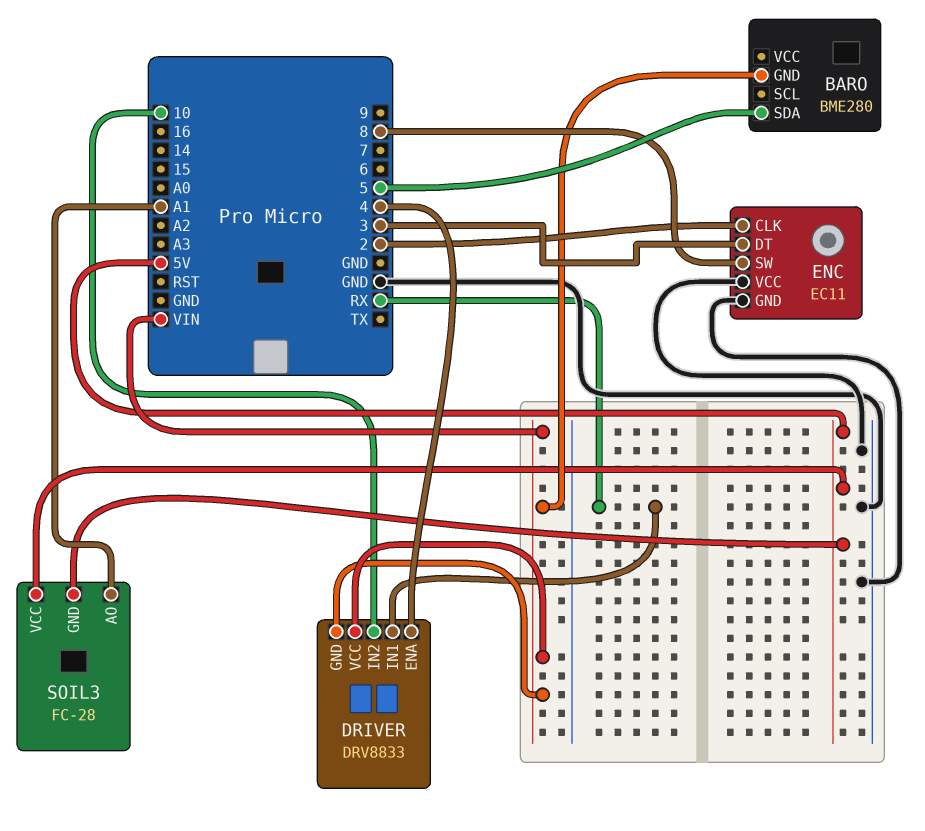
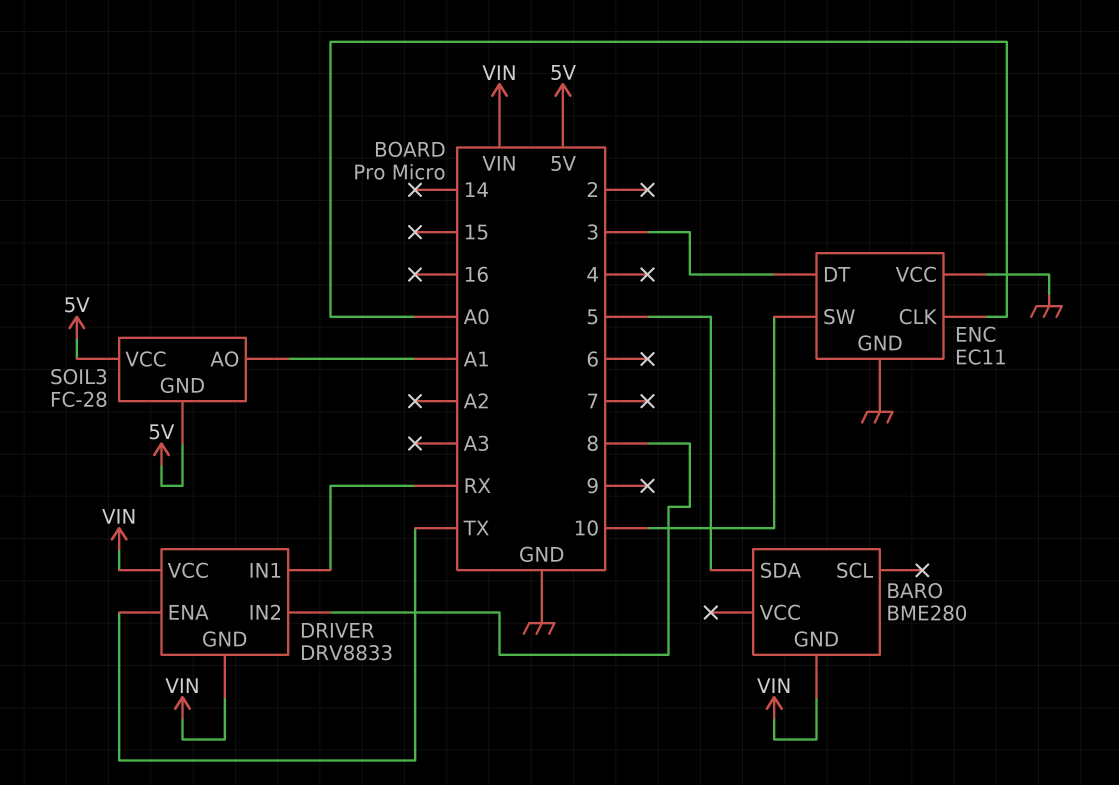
DRIVER pin ENA: 4 -> TX
DRIVER pin IN2: 10 -> 8
ENC pin CLK: 2 -> A0
ENC pin SW: 8 -> 10

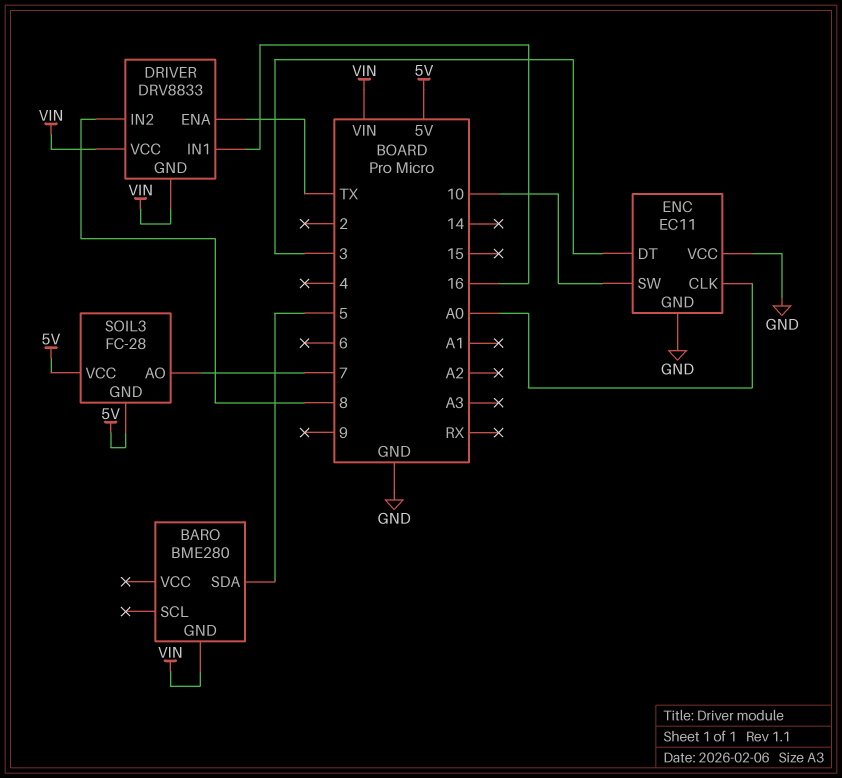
DRIVER pin IN1: RX -> 16
SOIL3 pin AO: A1 -> 7

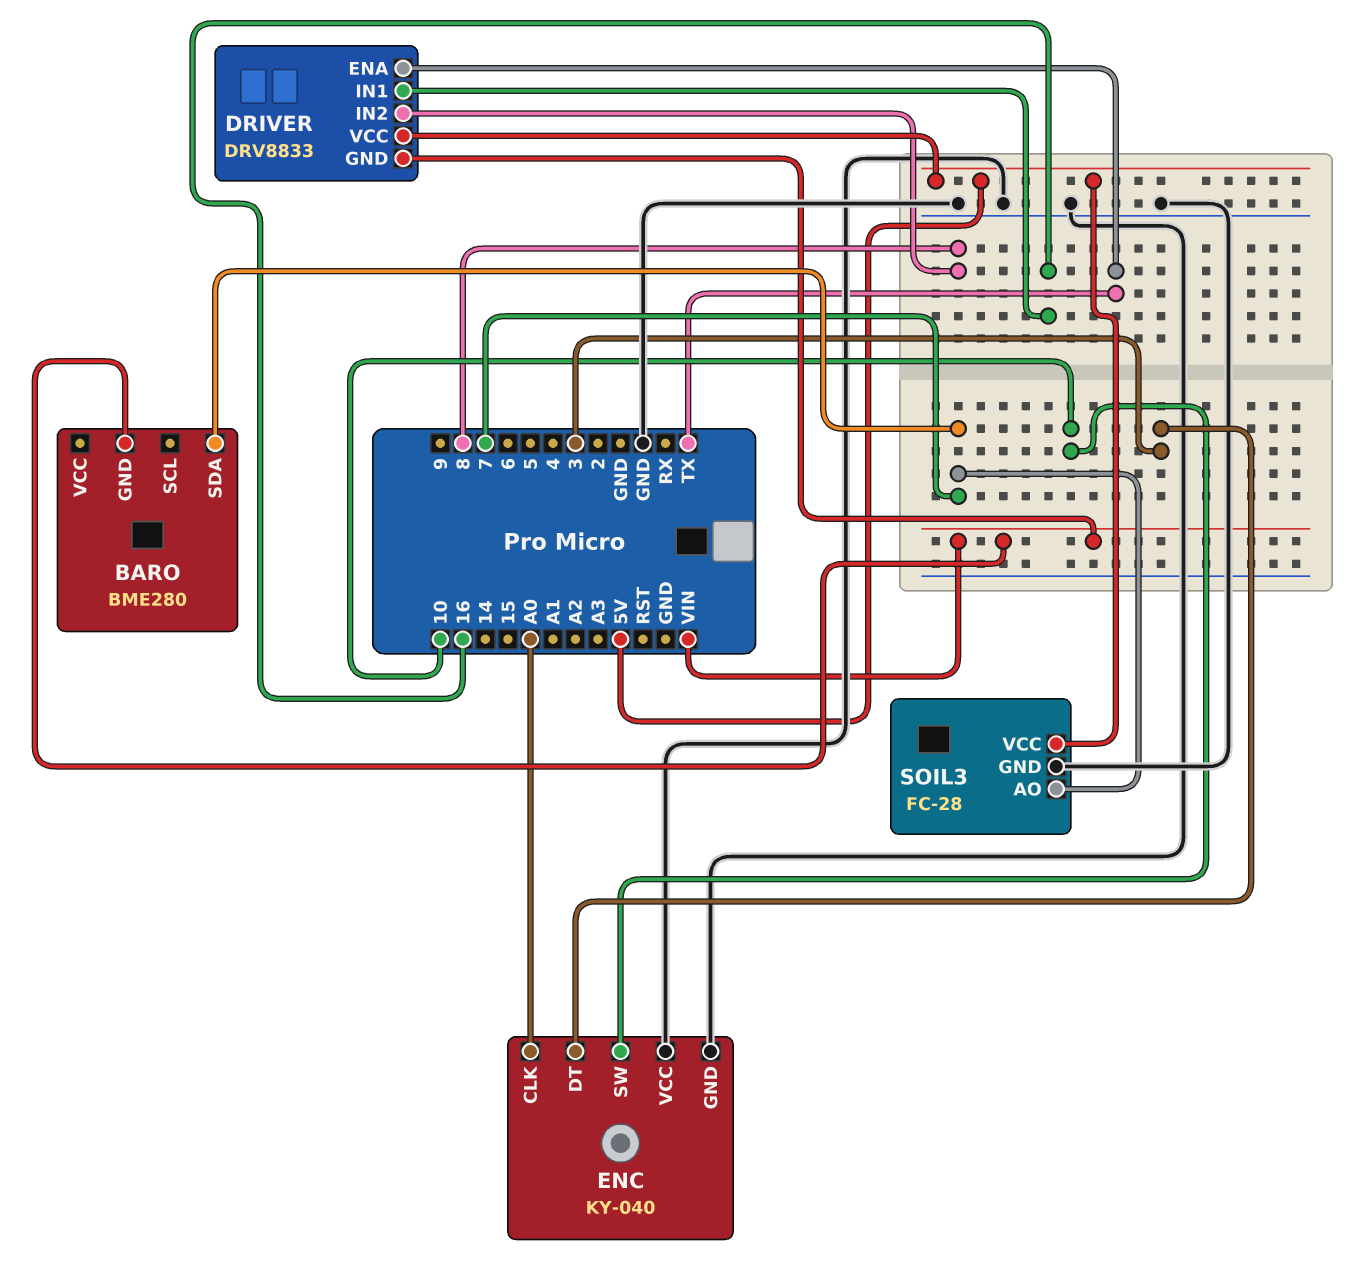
BARO pin SDA: 5 -> 7
DRIVER pin VCC: VIN -> 5V
ENC: EC11 -> KY-040
SOIL3 pin GND: 5V -> GND

